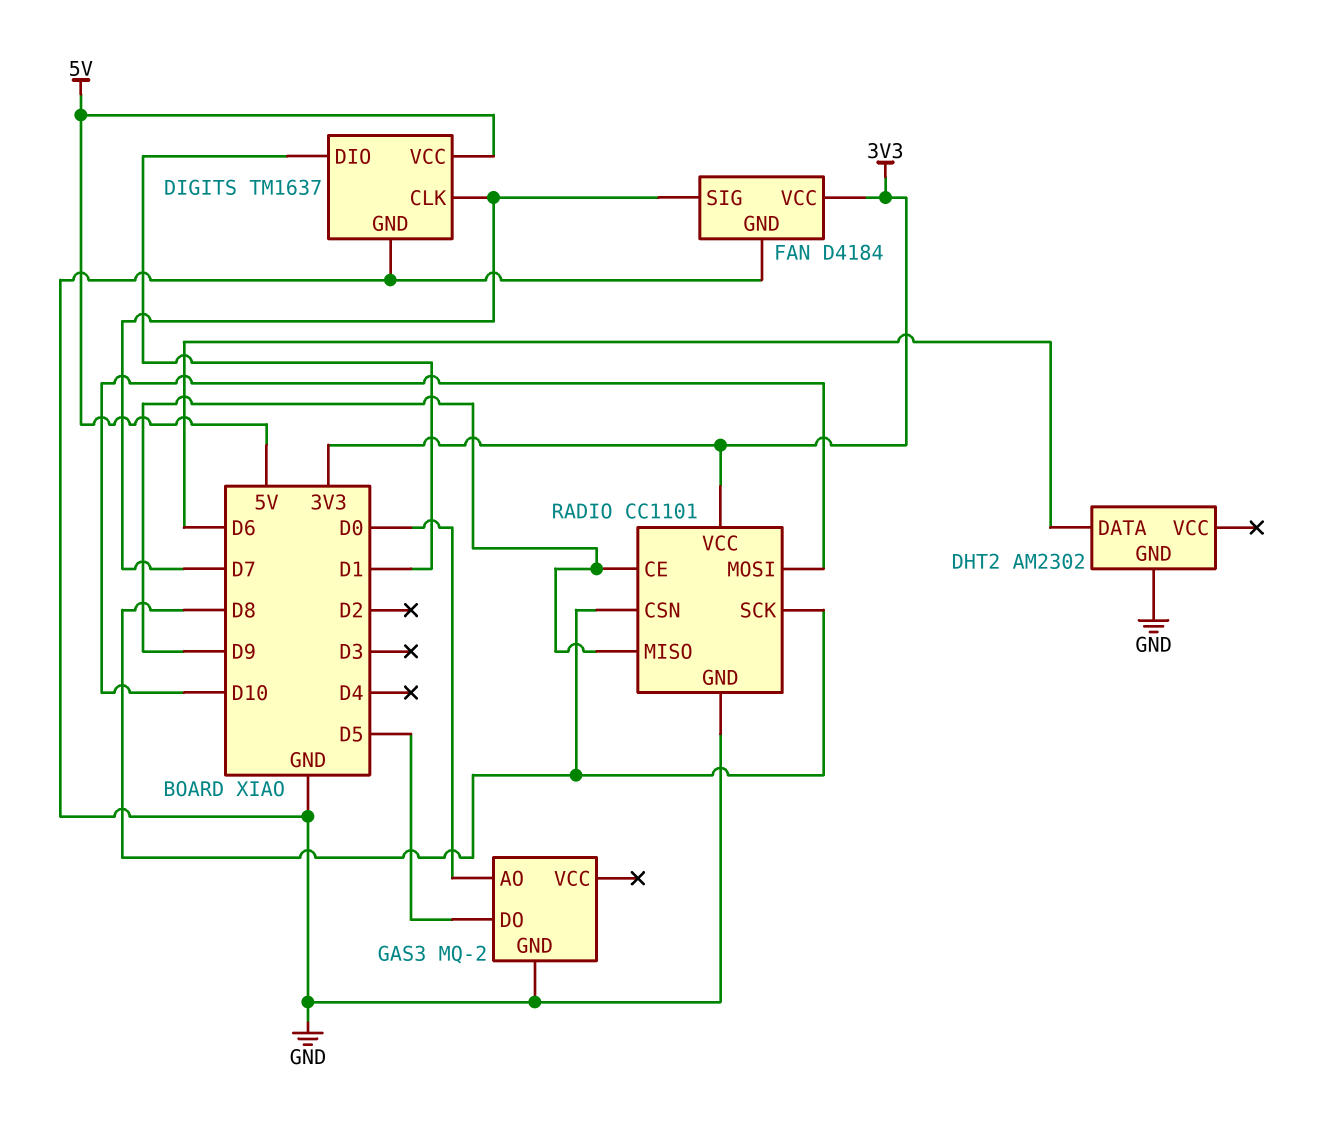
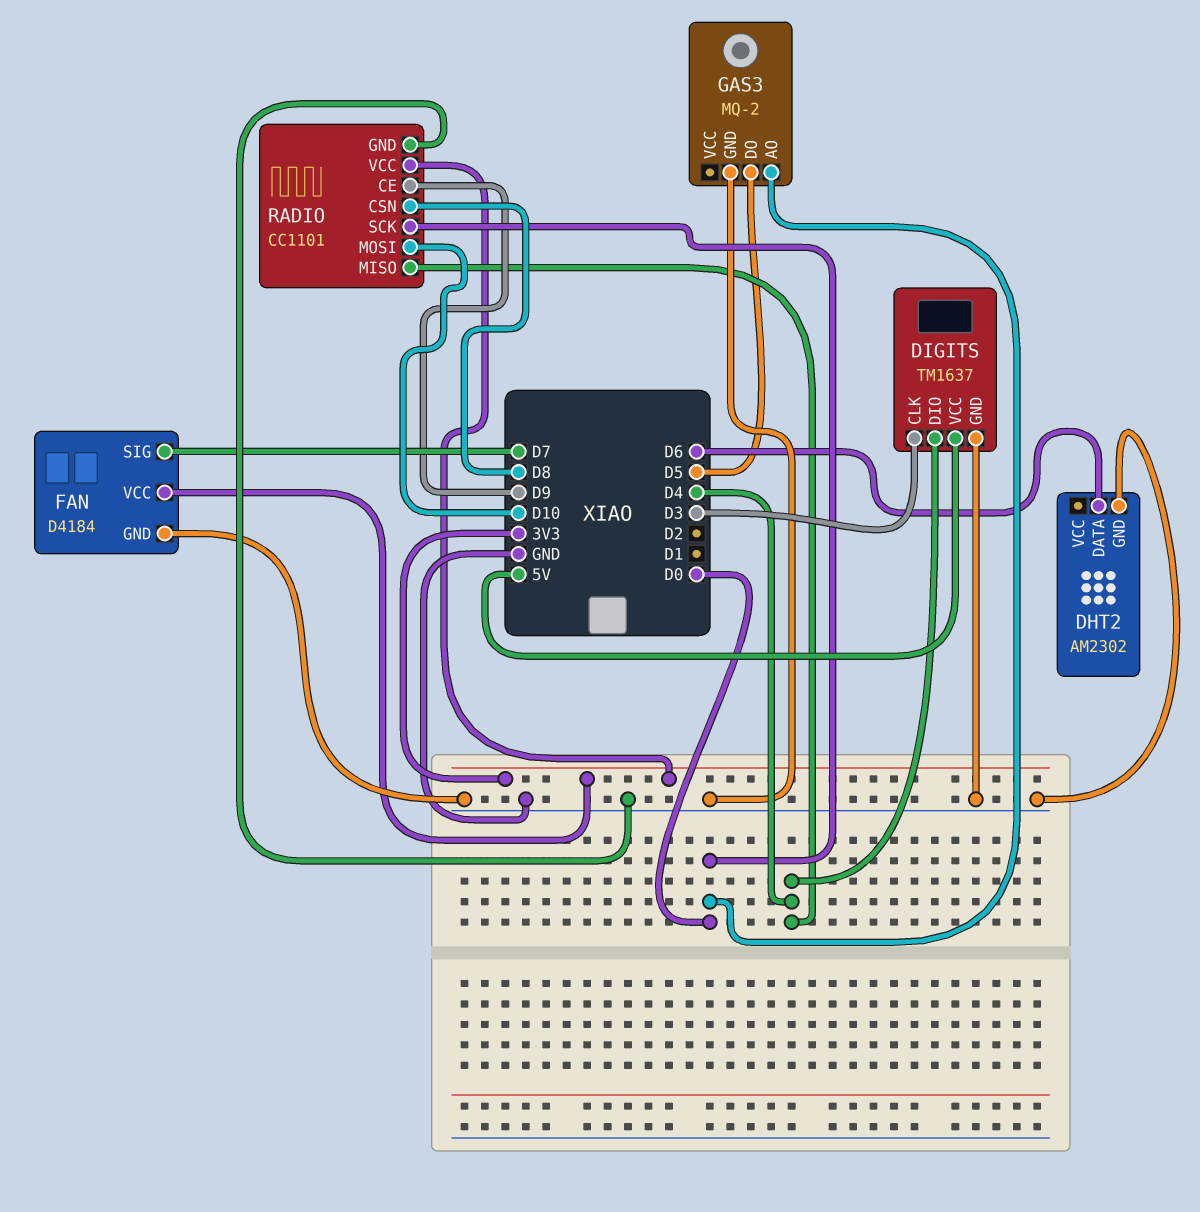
DIGITS pin CLK: D7 -> D3
DIGITS pin DIO: D1 -> D4
RADIO pin MISO: D9 -> D4
RADIO pin SCK: D8 -> D0

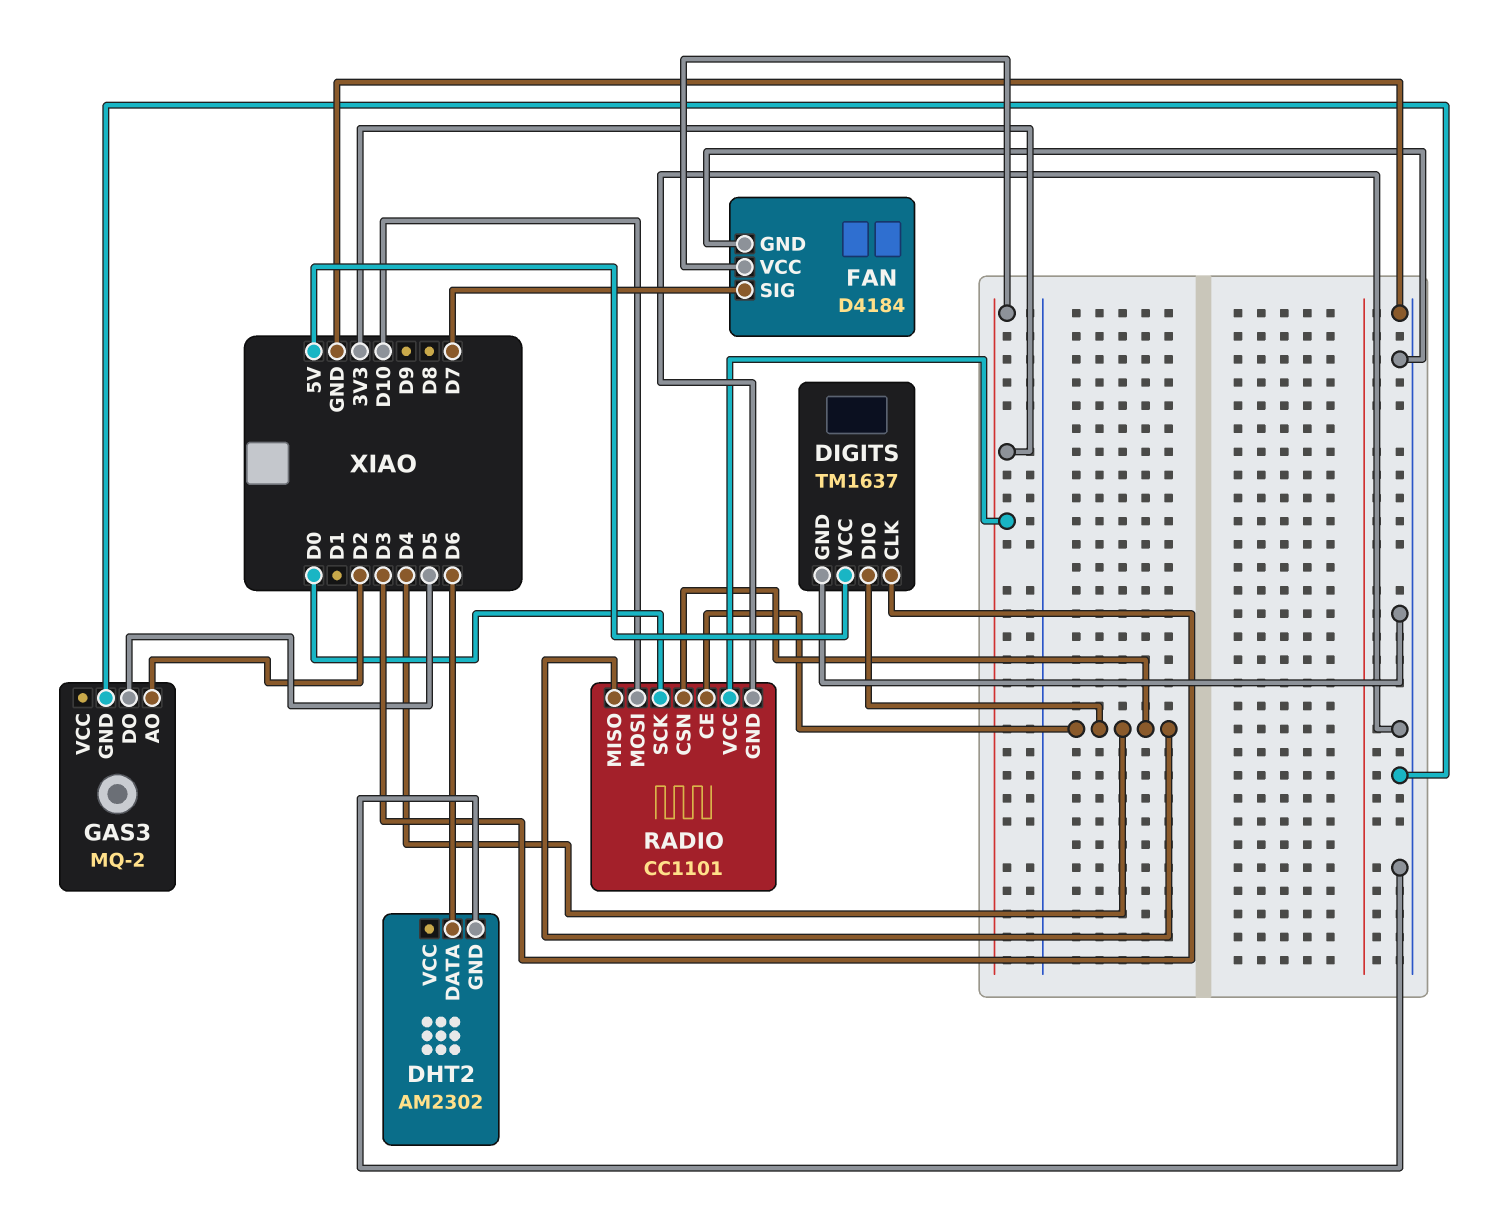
GAS3 pin AO: D0 -> D2
RADIO pin CE: D9 -> D4
RADIO pin CSN: D8 -> D4

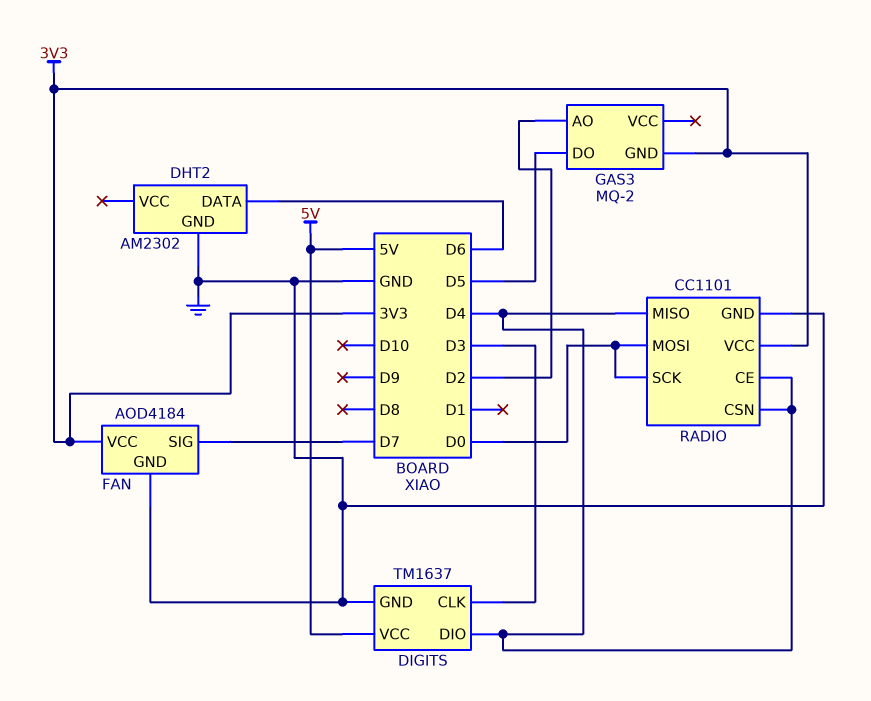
FAN: D4184 -> AOD4184
GAS3 pin GND: GND -> 3V3
RADIO pin MOSI: D10 -> D0

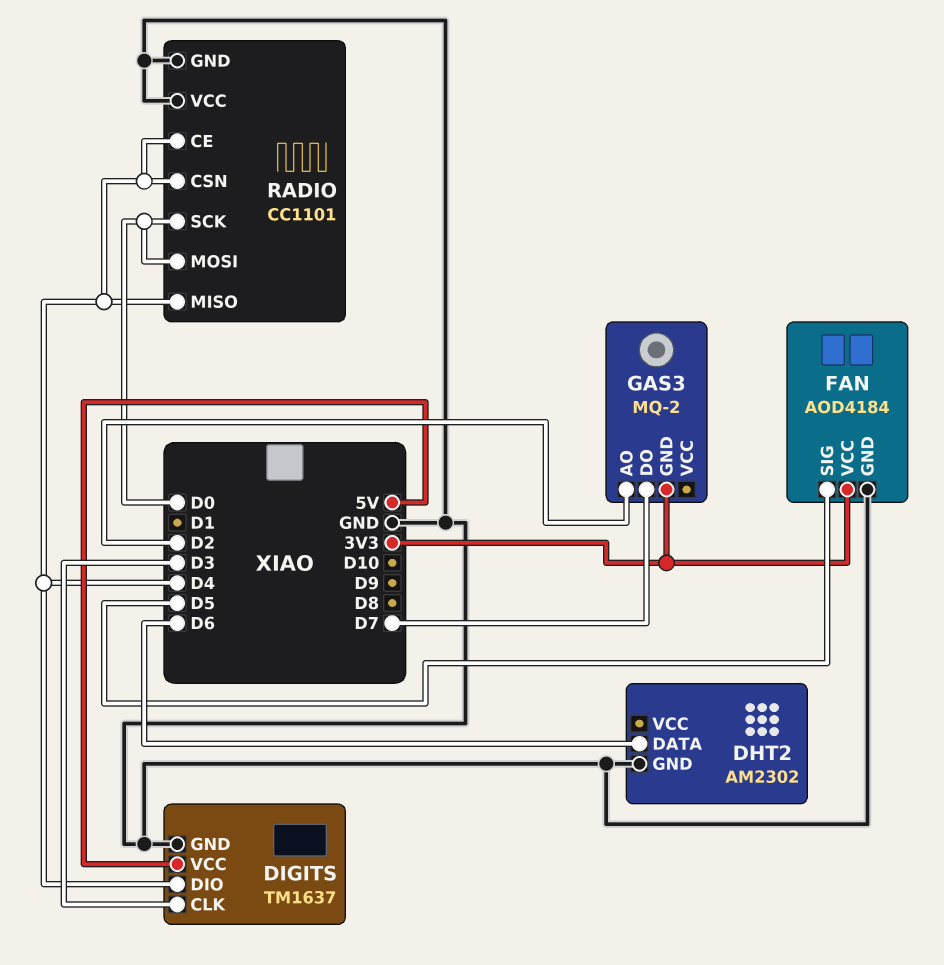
FAN pin SIG: D7 -> D5
GAS3 pin DO: D5 -> D7
RADIO pin VCC: 3V3 -> GND

